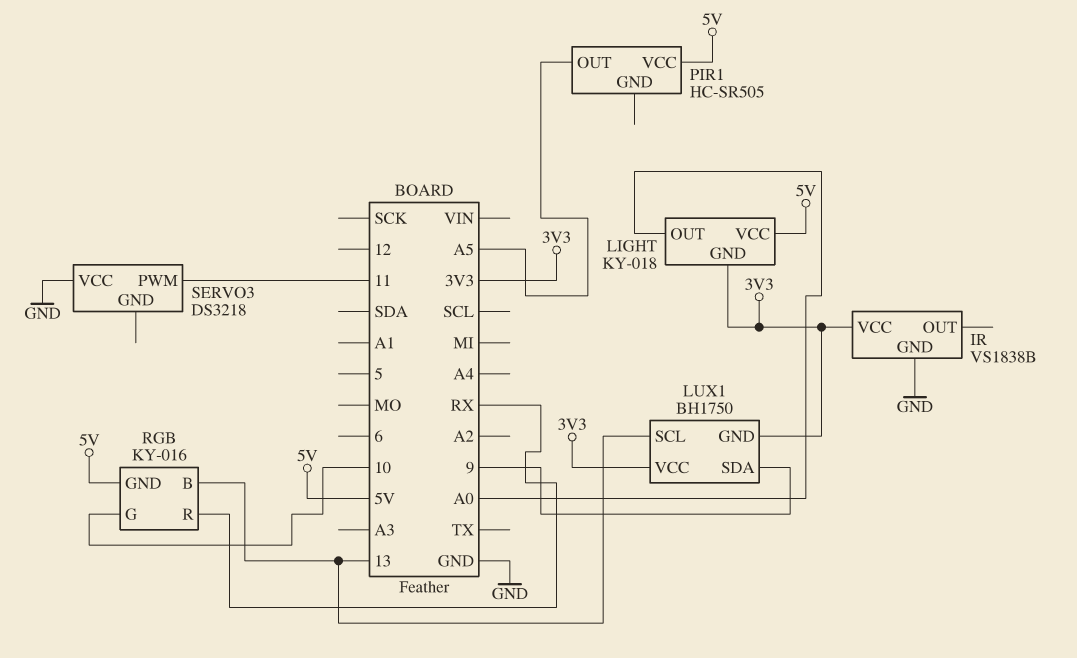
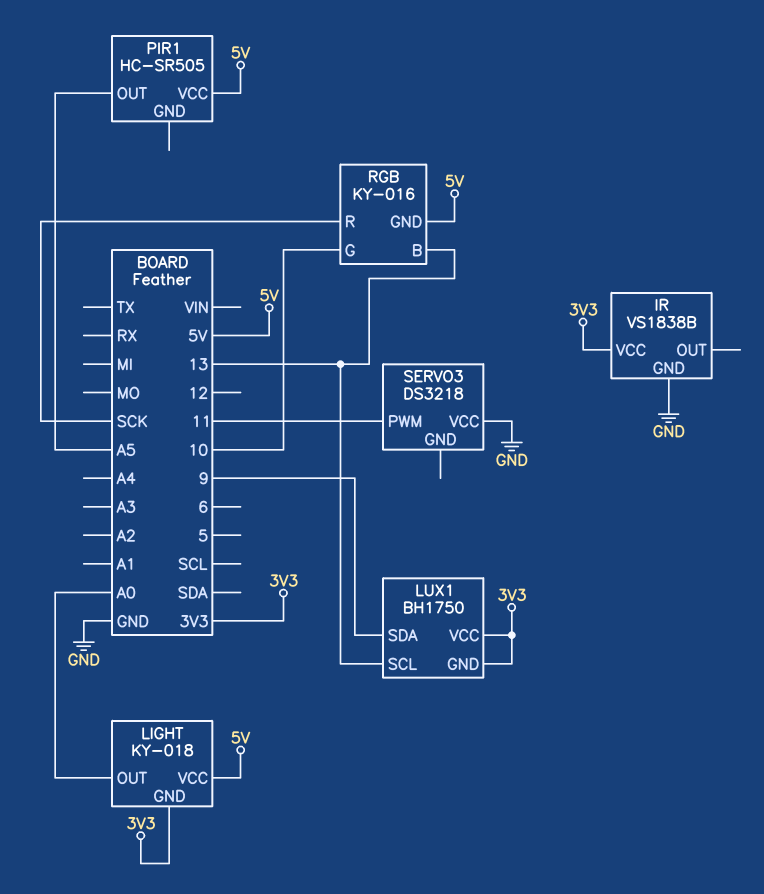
RGB pin R: RX -> SCK

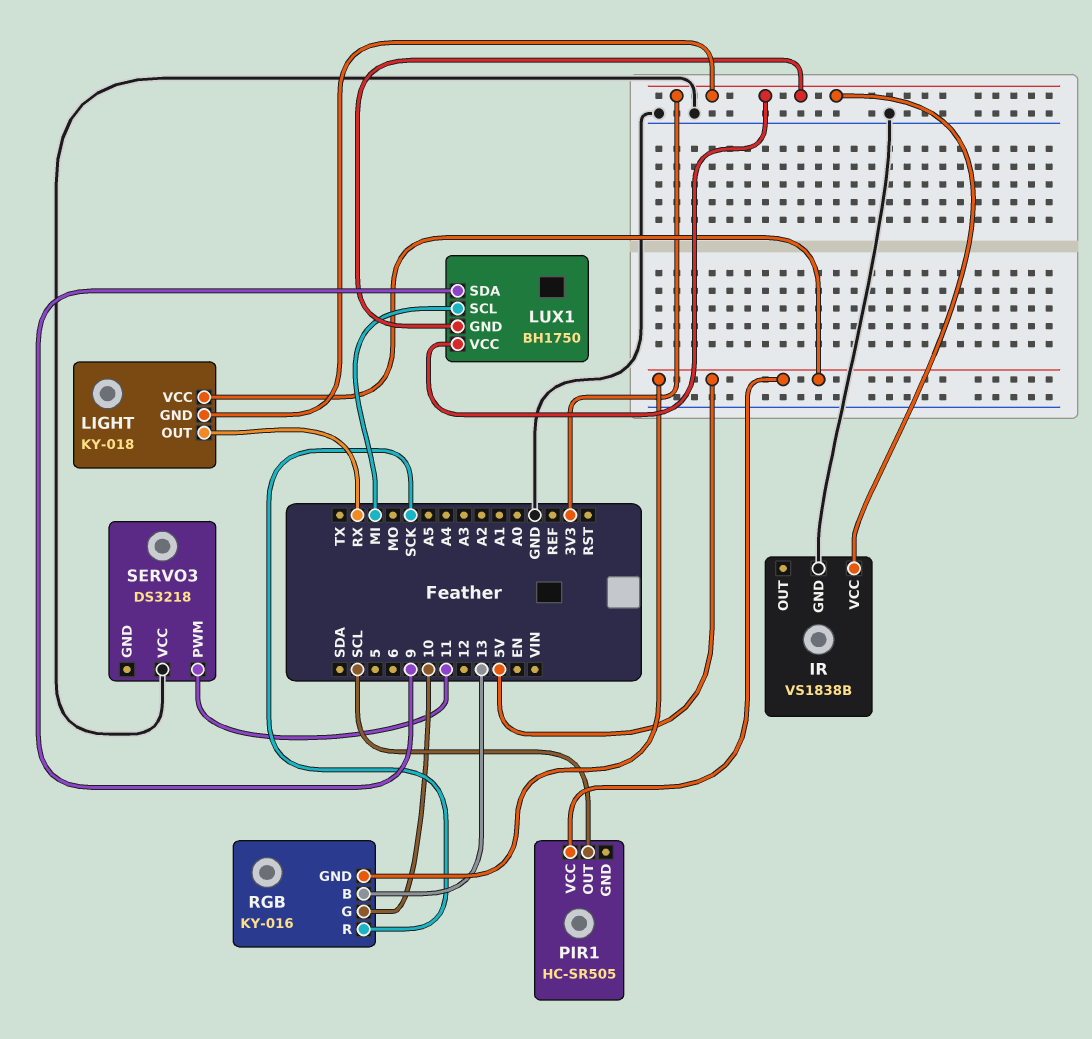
LIGHT pin OUT: A0 -> RX
LUX1 pin SCL: 13 -> MI
PIR1 pin OUT: A5 -> SCL

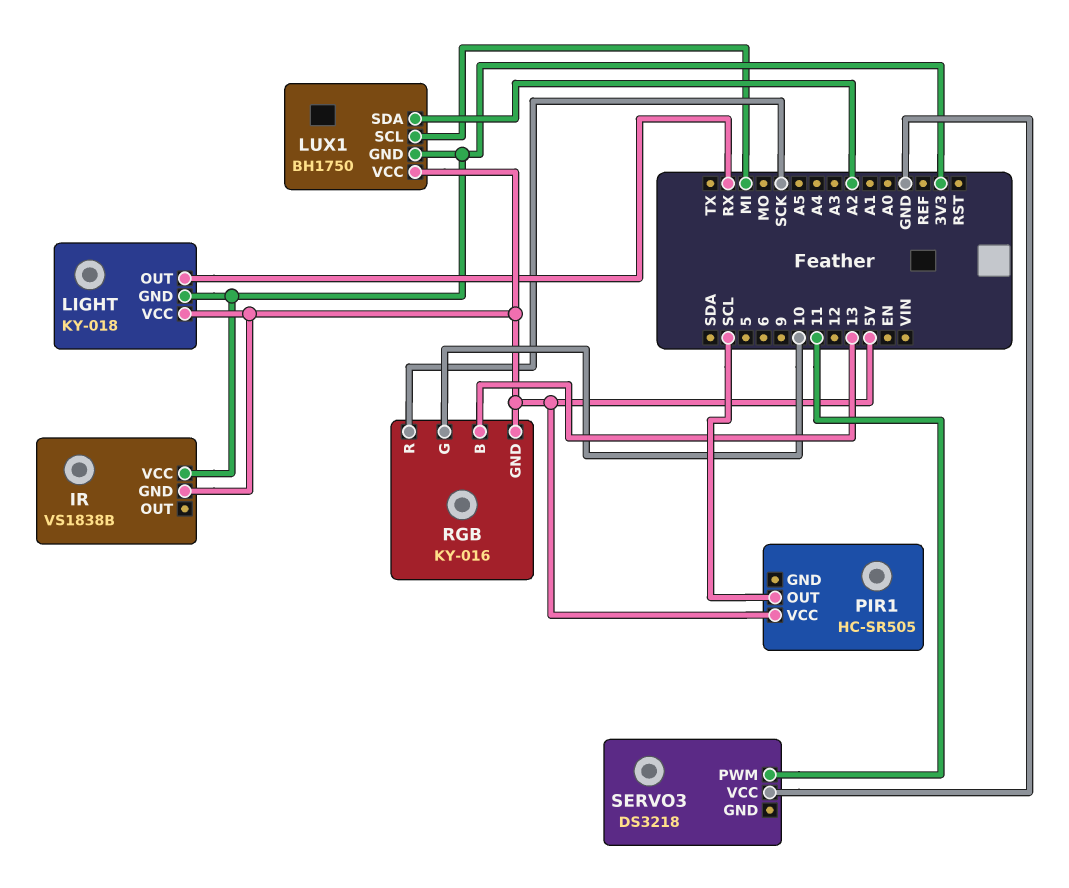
IR pin GND: GND -> 5V
LUX1 pin SDA: 9 -> A2
LUX1 pin VCC: 3V3 -> 5V

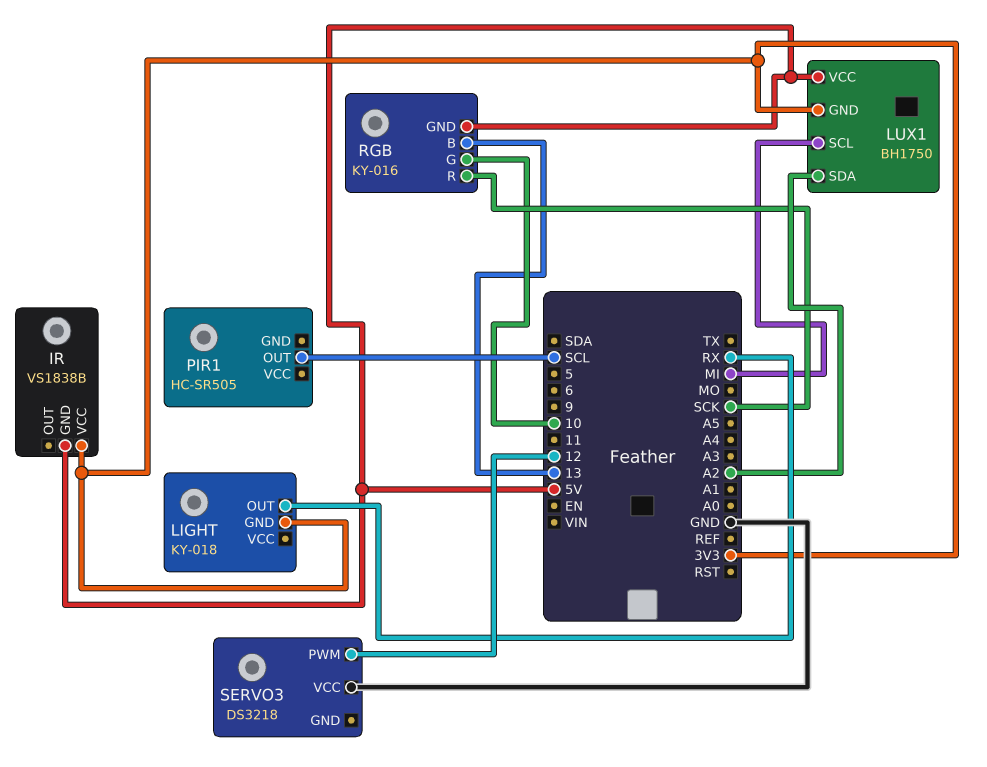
LIGHT pin VCC: 5V -> none
PIR1 pin VCC: 5V -> none
SERVO3 pin PWM: 11 -> 12

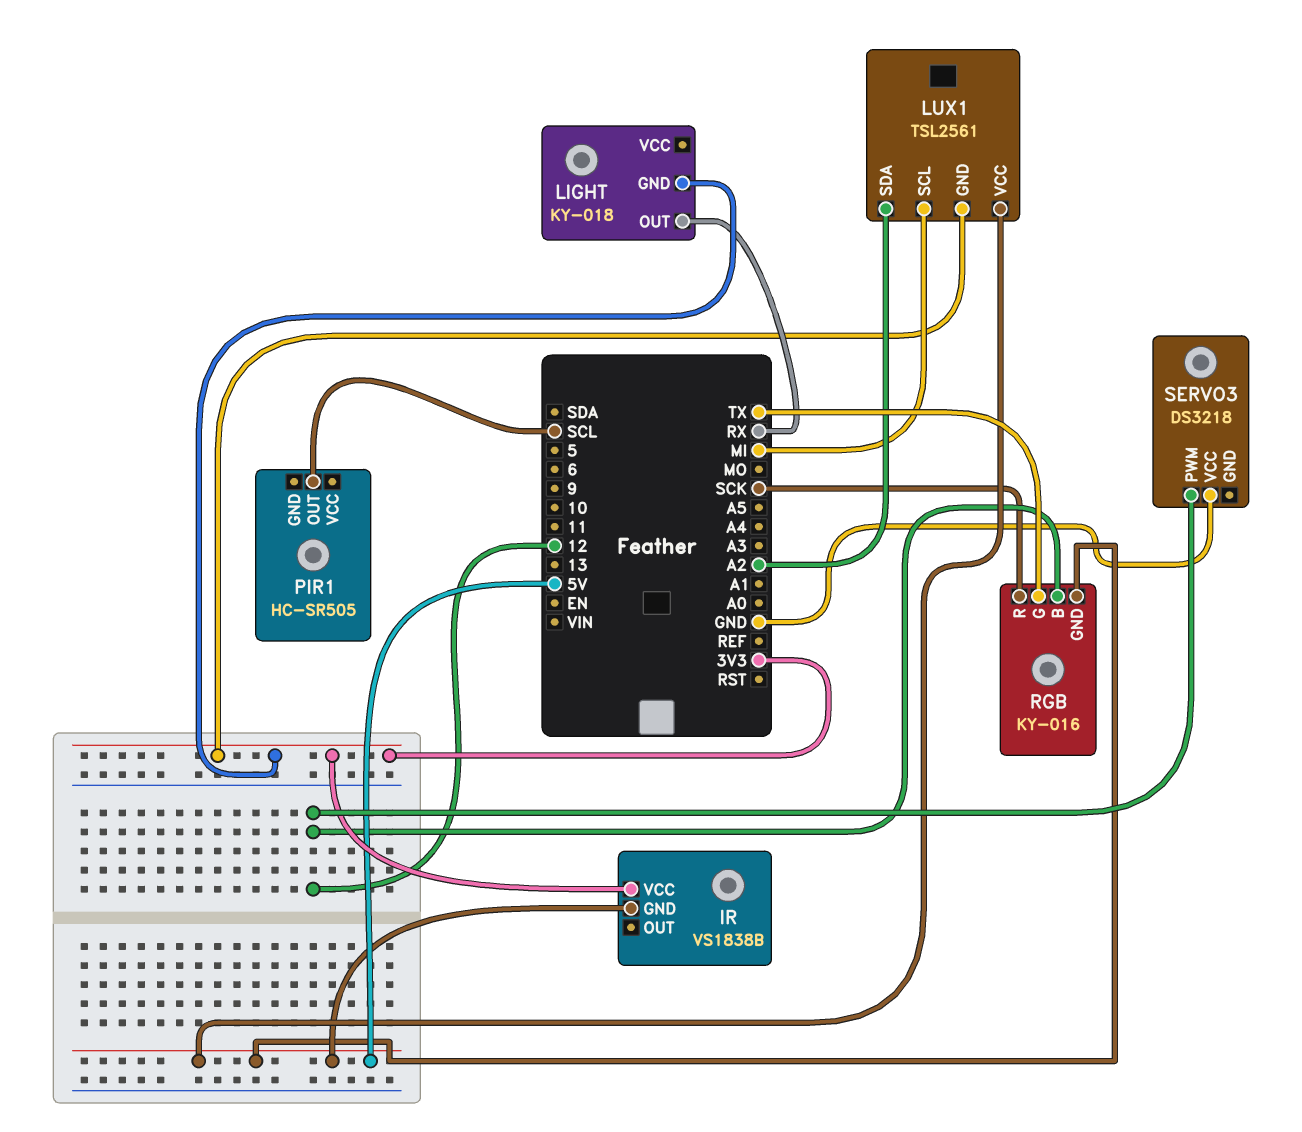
LUX1: BH1750 -> TSL2561
RGB pin B: 13 -> 12
RGB pin G: 10 -> TX

